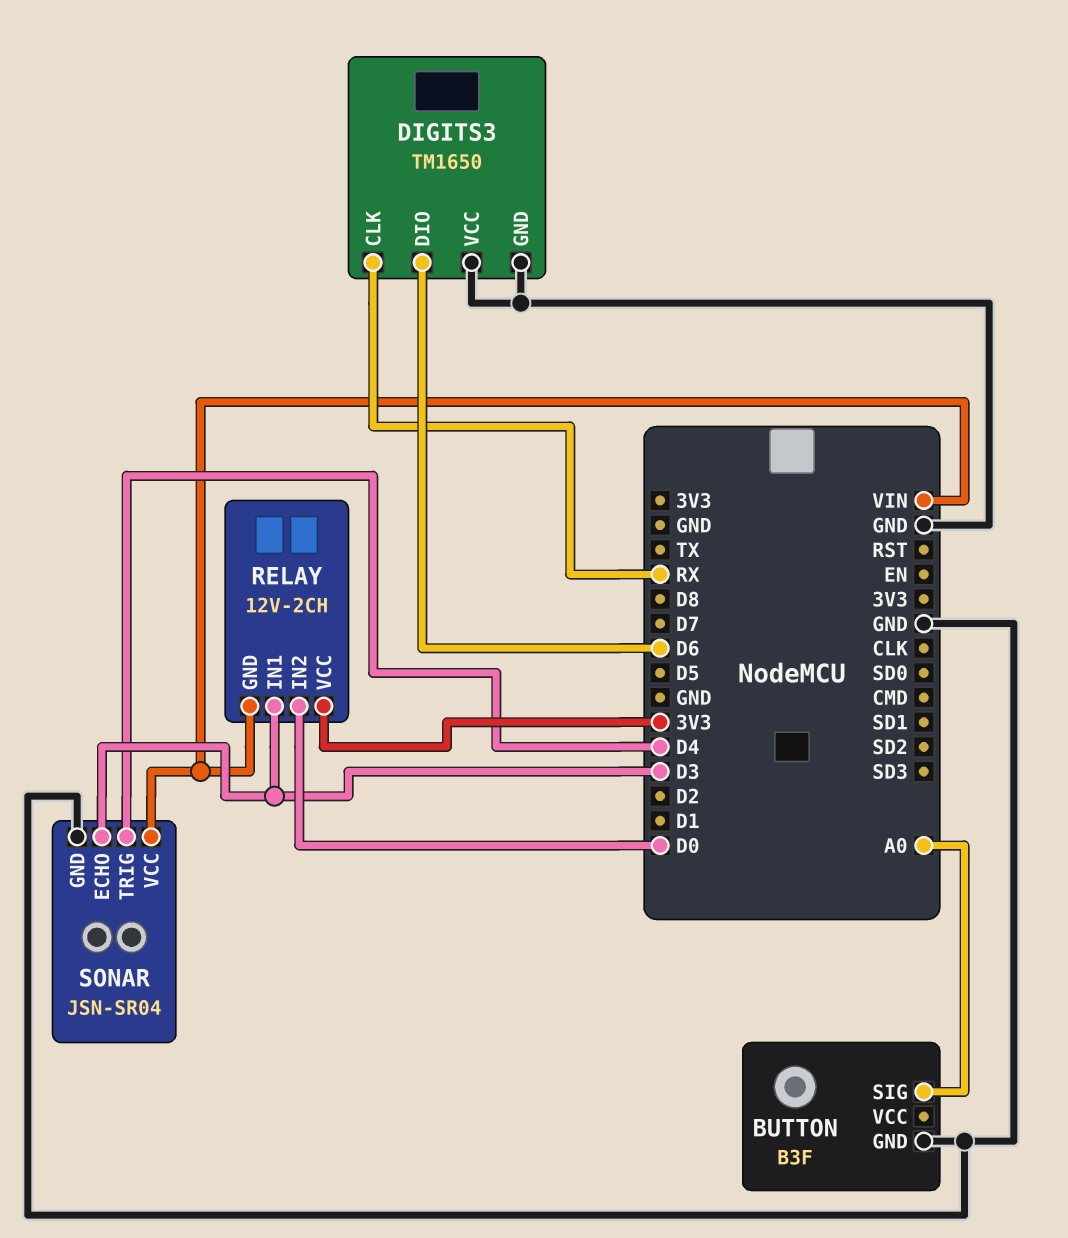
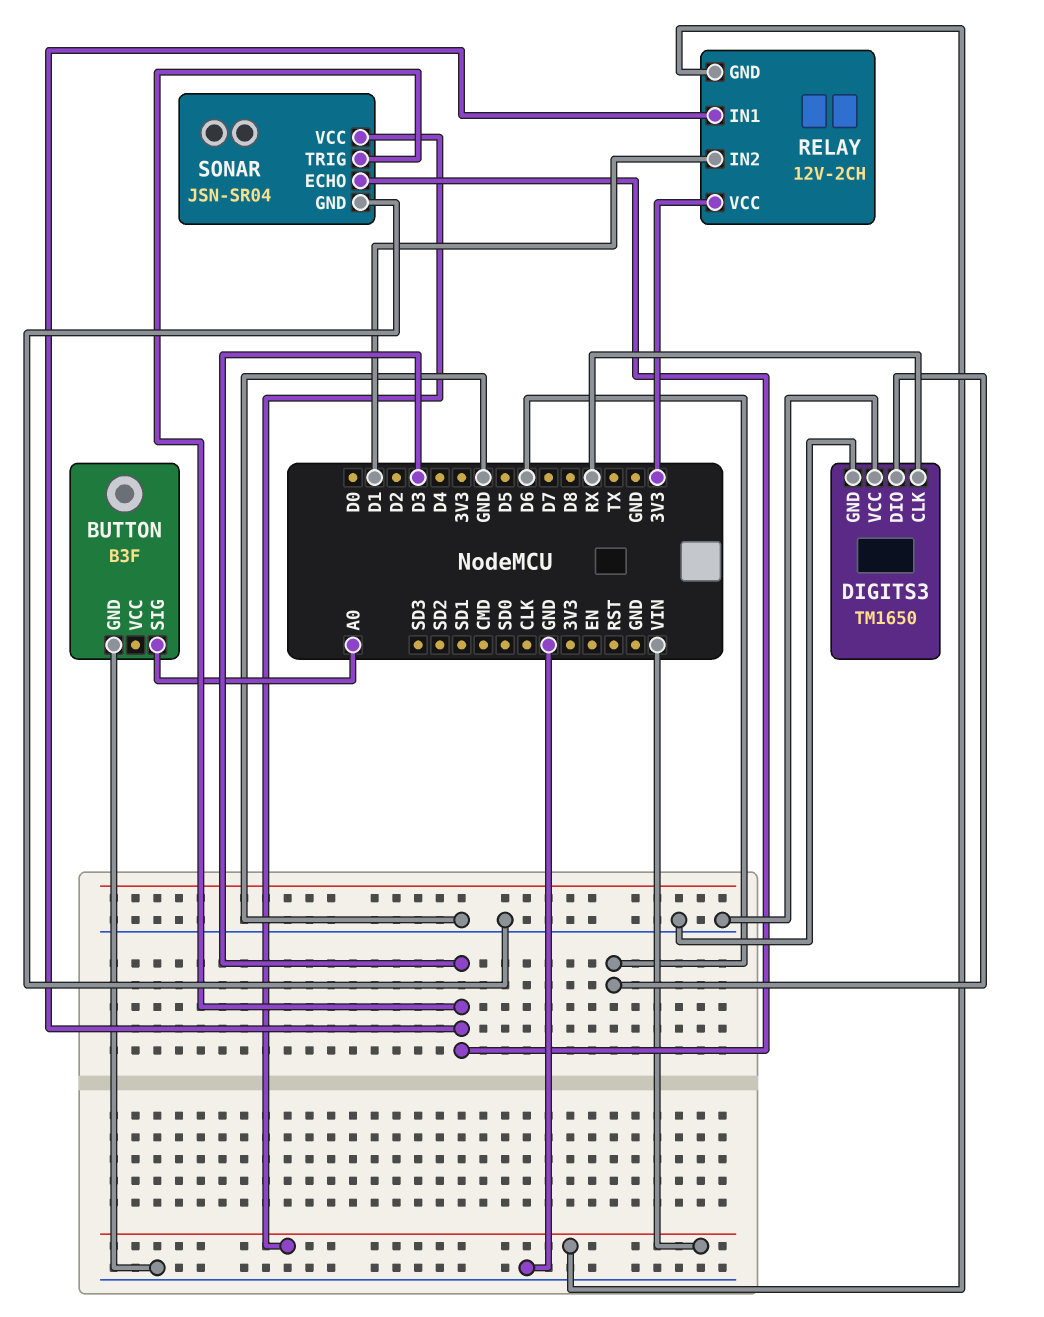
RELAY pin IN2: D0 -> D1
SONAR pin TRIG: D4 -> D3

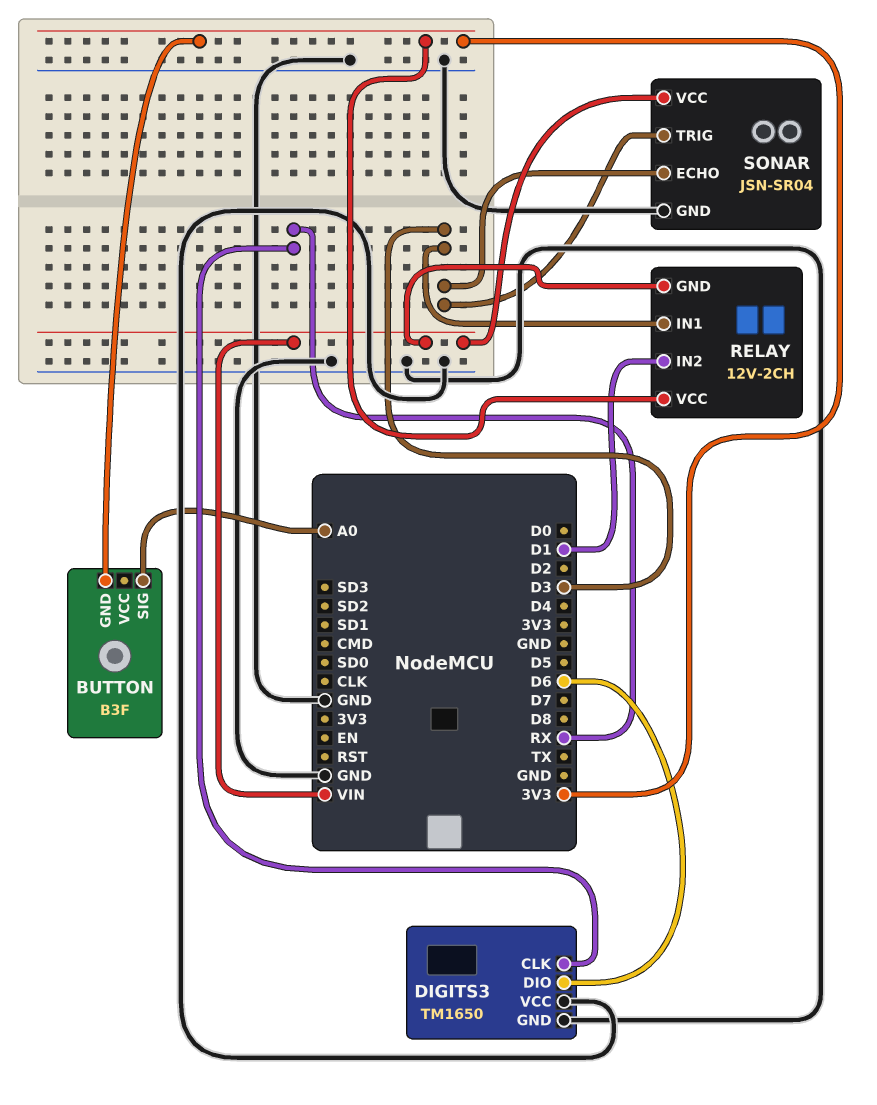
BUTTON pin GND: GND -> 3V3

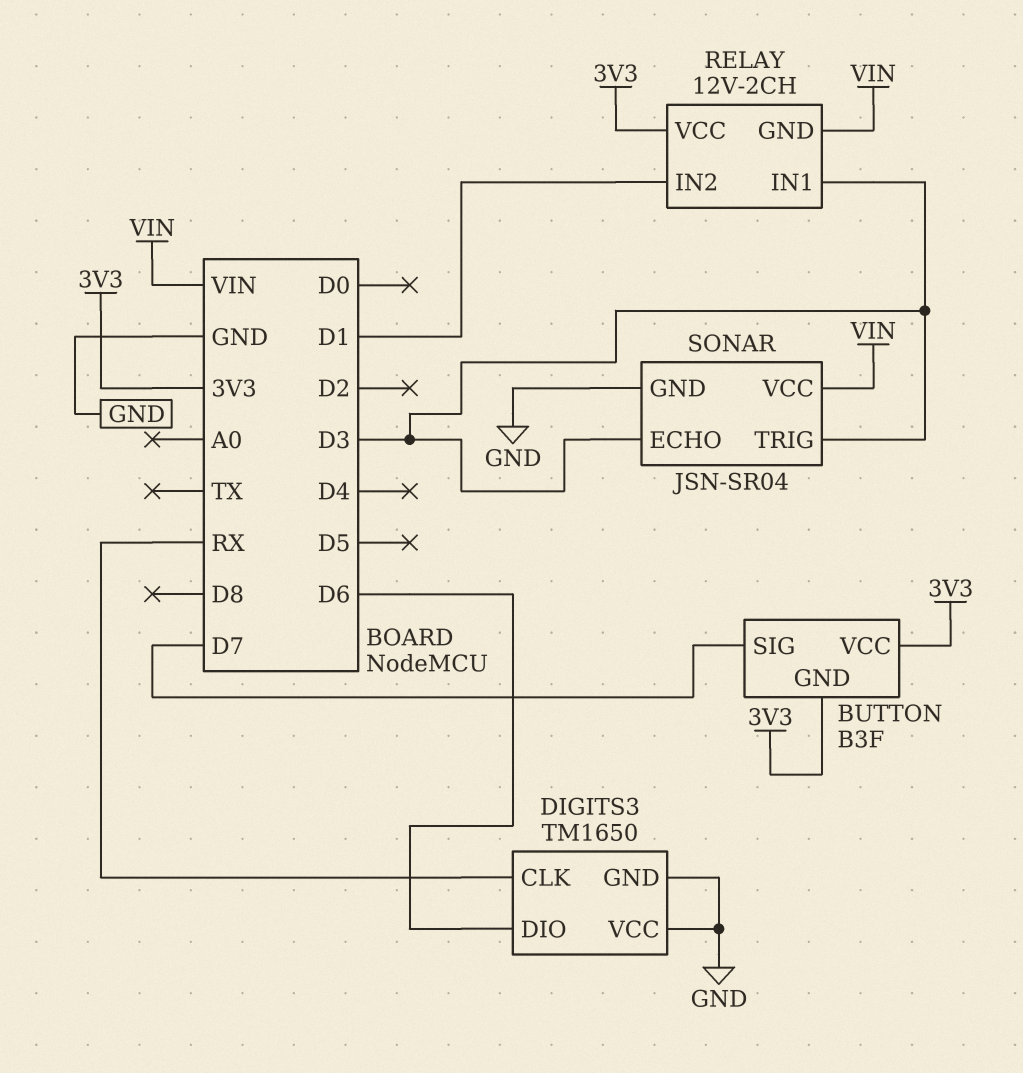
BUTTON pin SIG: A0 -> D7
BUTTON pin VCC: none -> 3V3

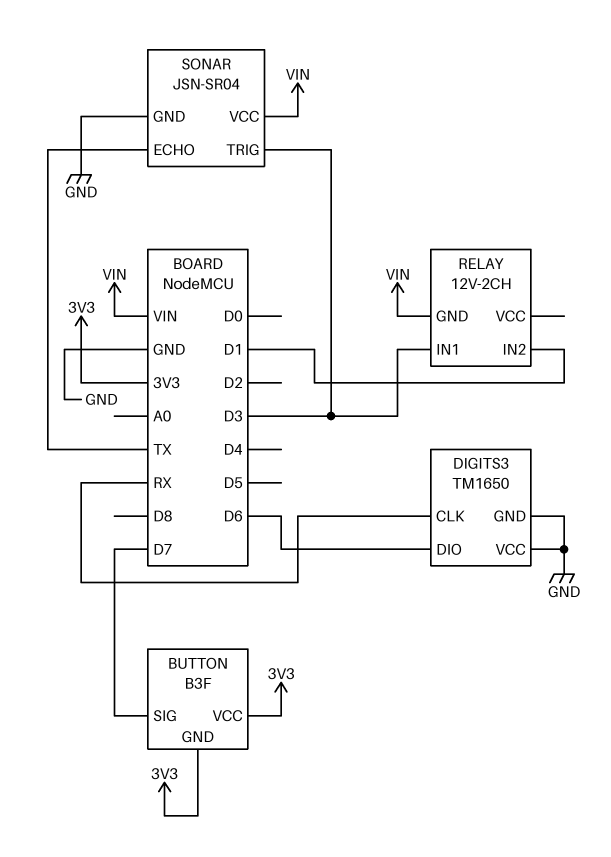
RELAY pin VCC: 3V3 -> none
SONAR pin ECHO: D3 -> TX

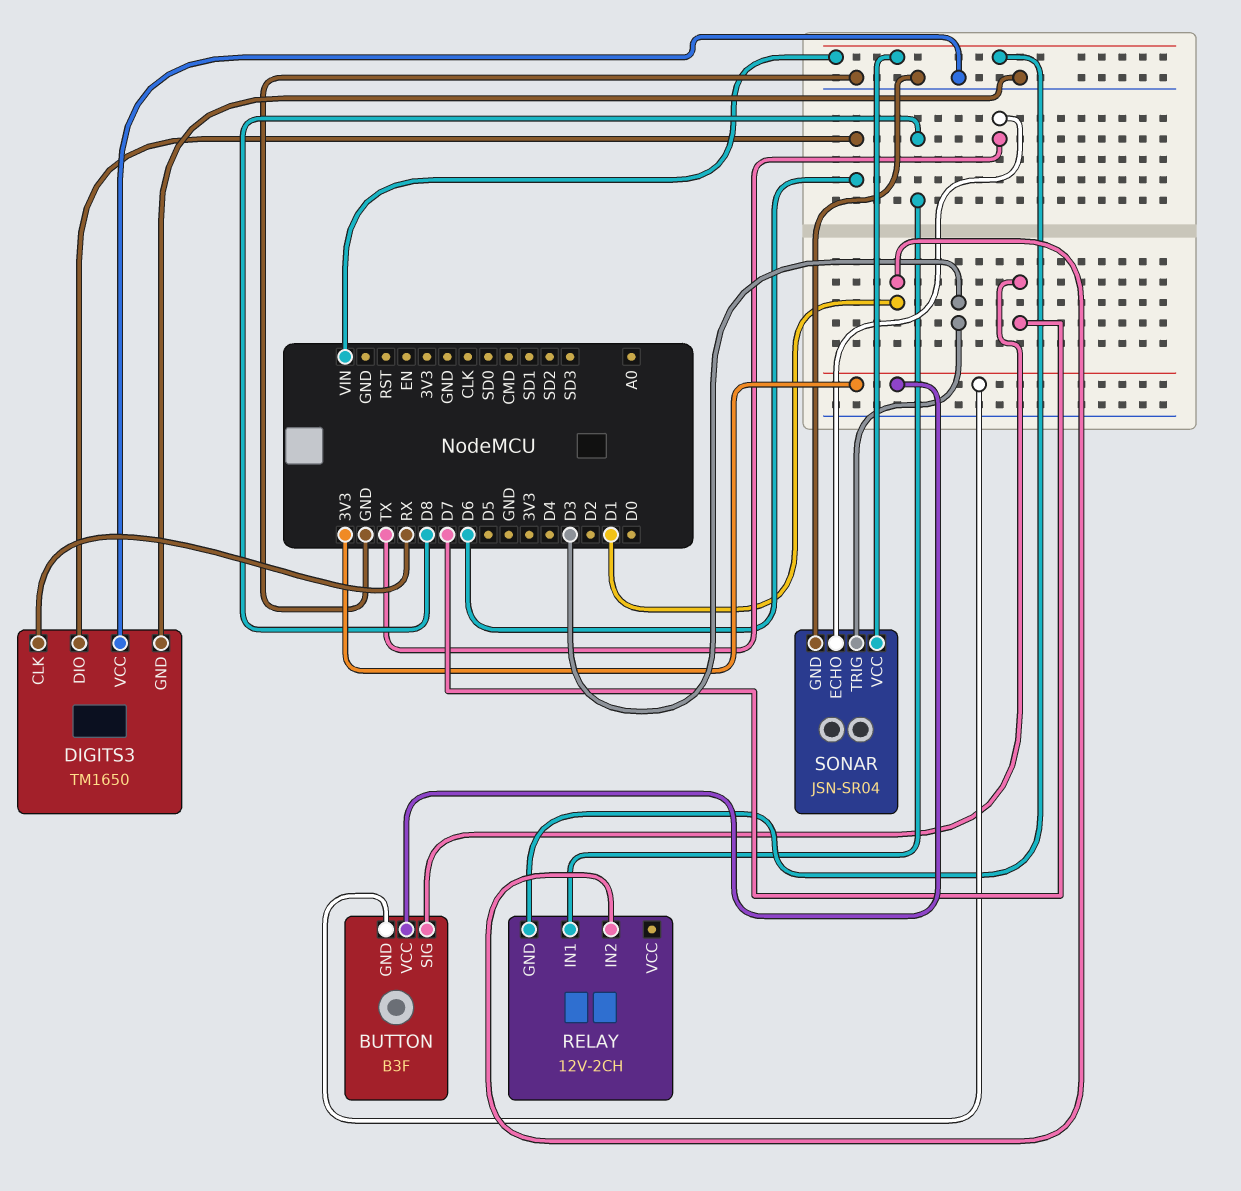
RELAY pin IN1: D3 -> D8

